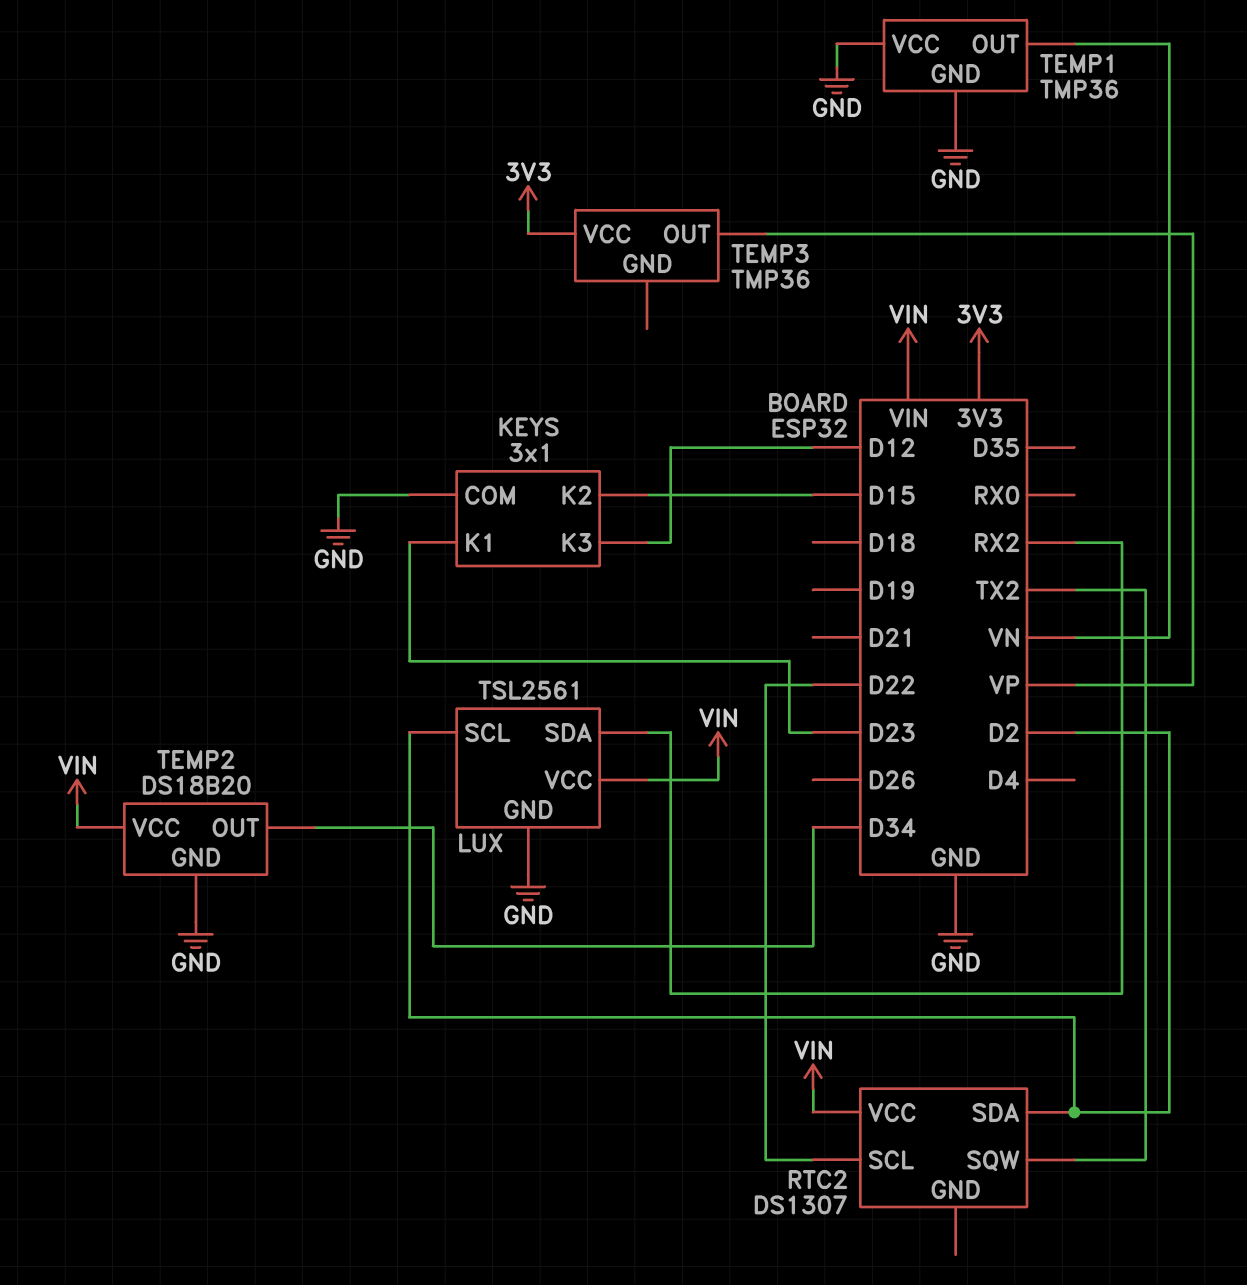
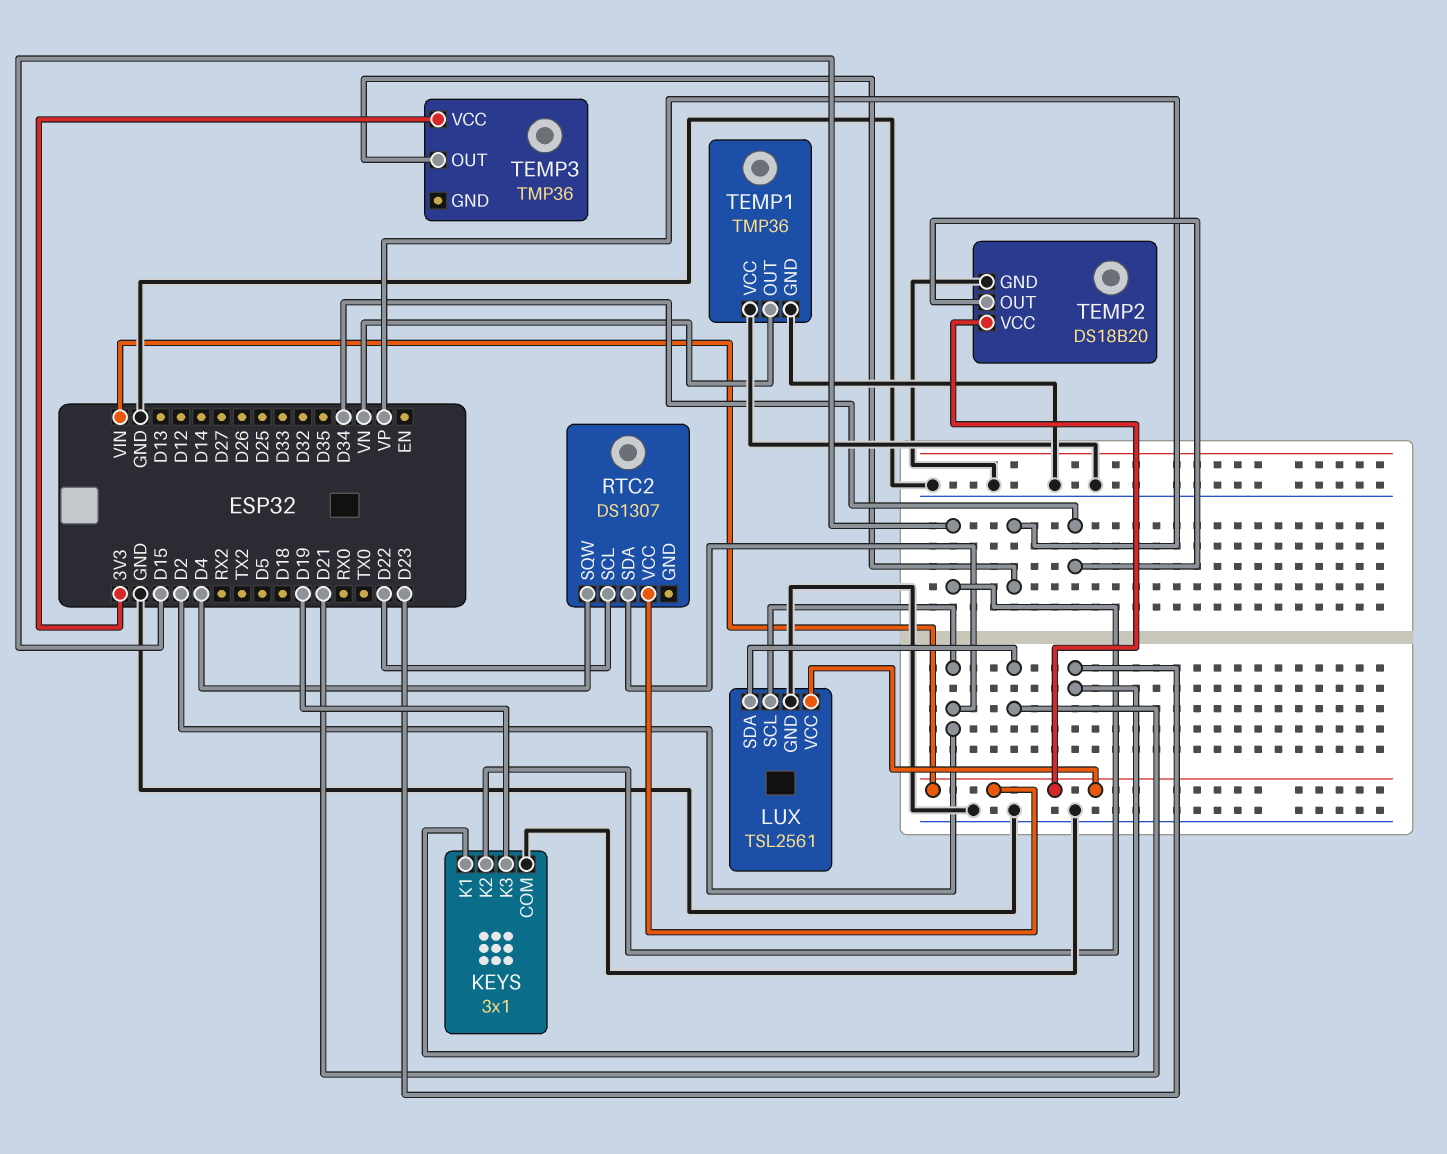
KEYS pin K3: D12 -> D19
LUX pin SDA: RX2 -> D21
RTC2 pin SQW: TX2 -> D4

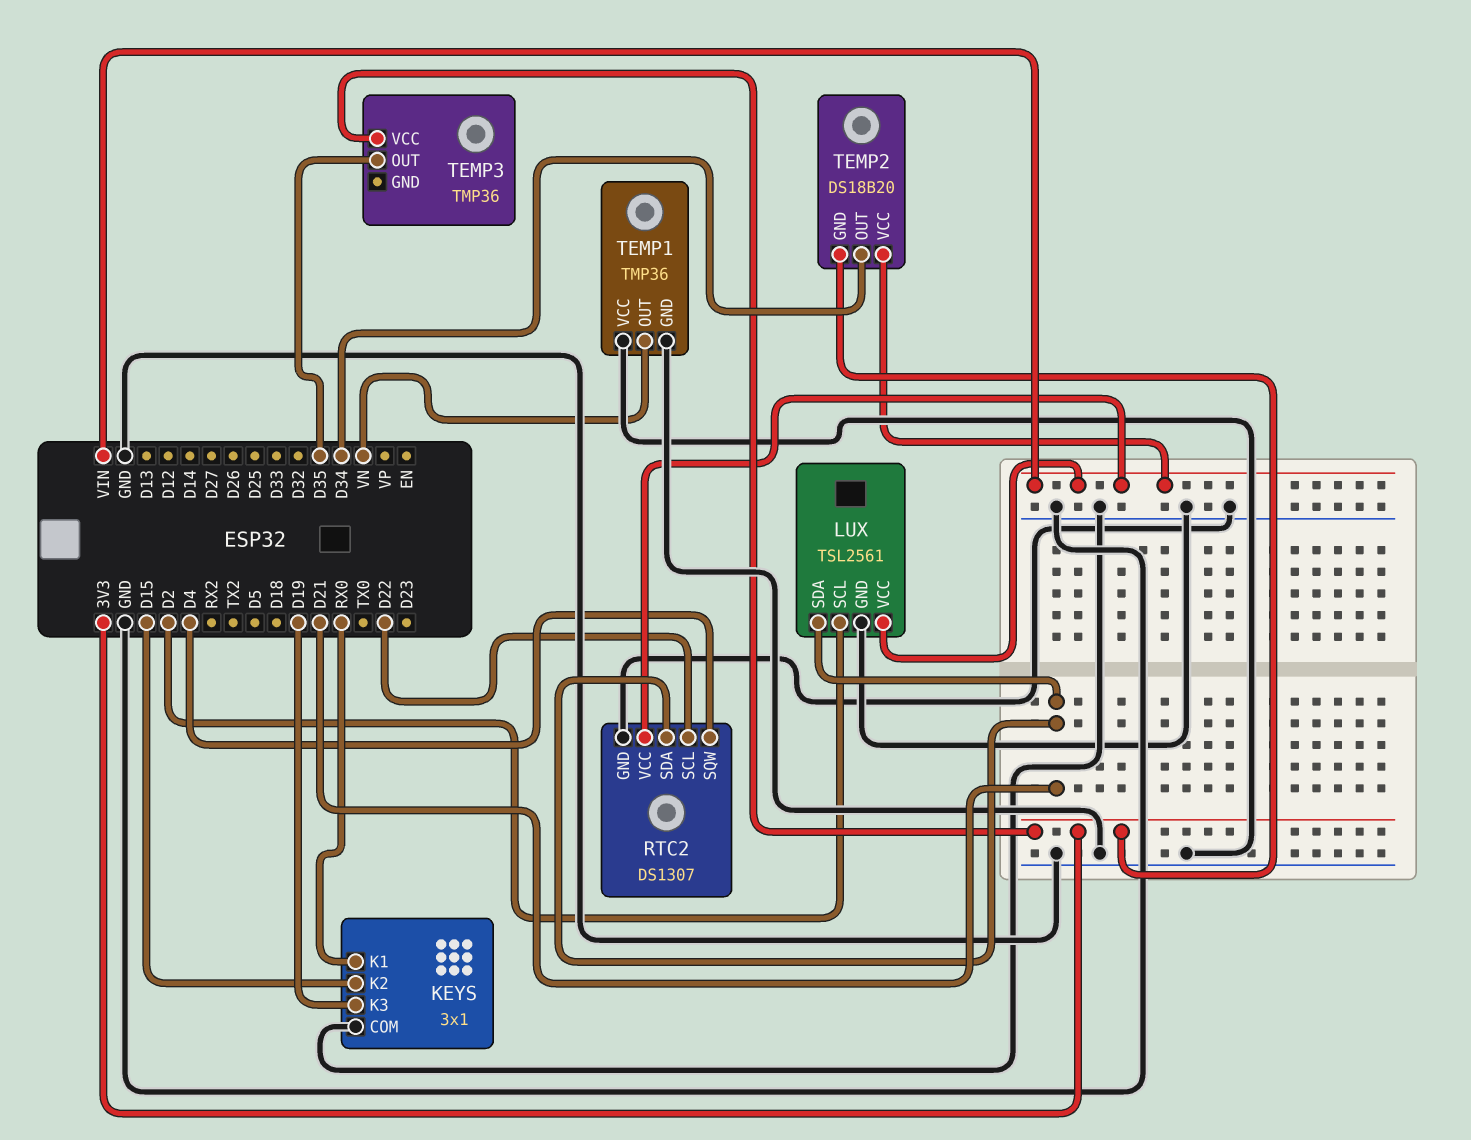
KEYS pin K1: D23 -> RX0
RTC2 pin GND: none -> GND
RTC2 pin SDA: D2 -> D21
TEMP2 pin GND: GND -> 3V3
TEMP3 pin OUT: VP -> D35

